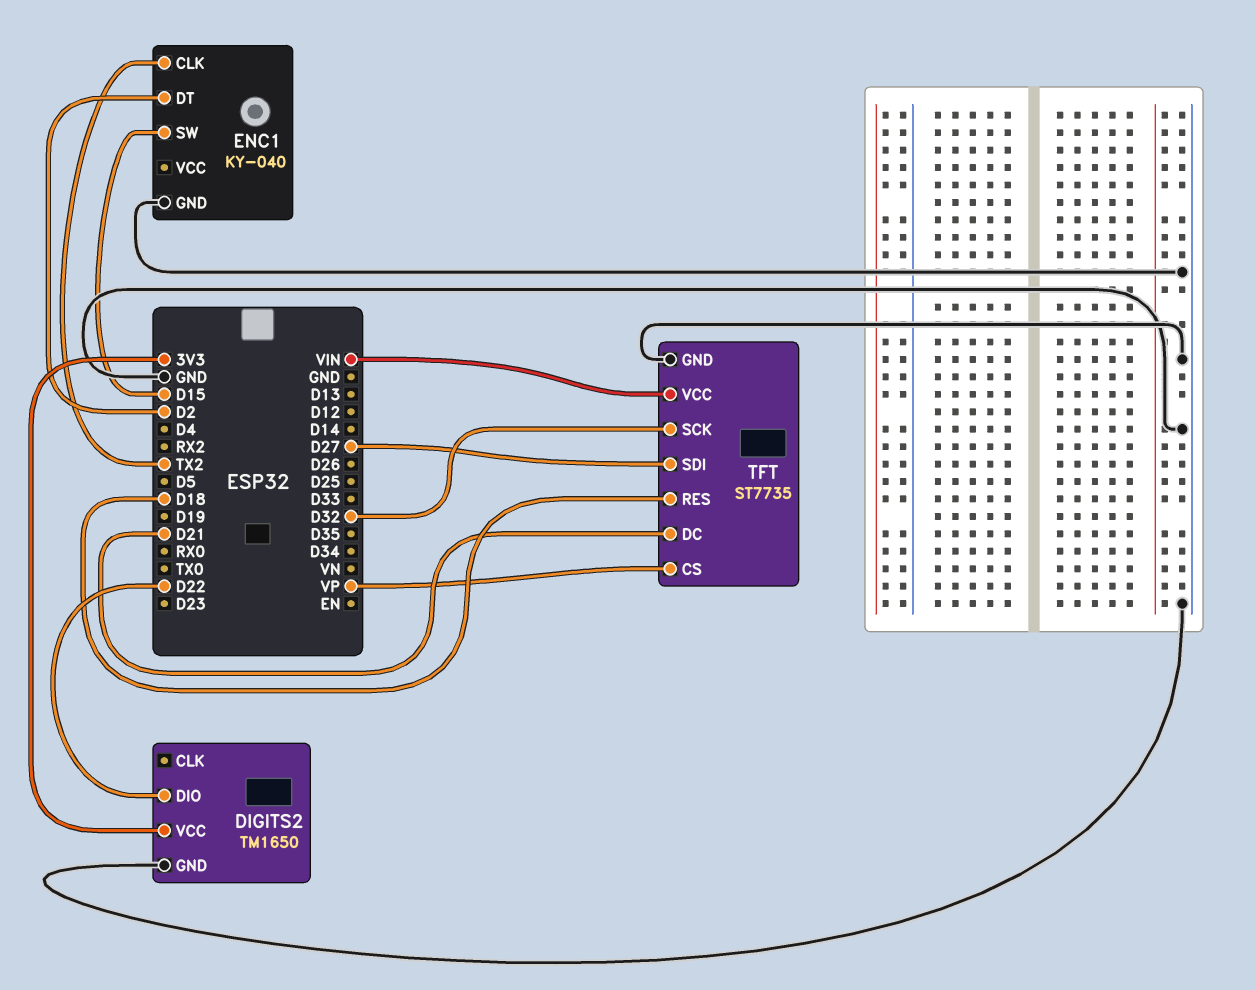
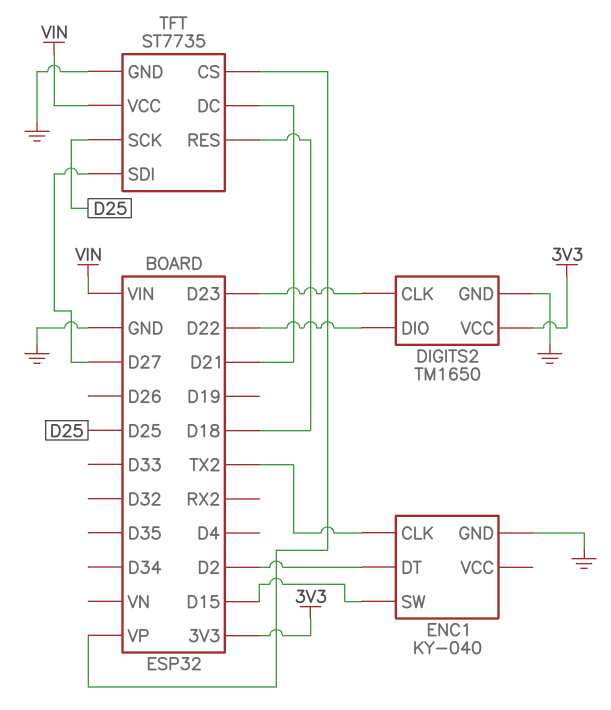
DIGITS2 pin CLK: none -> D23
TFT pin SCK: D32 -> D25

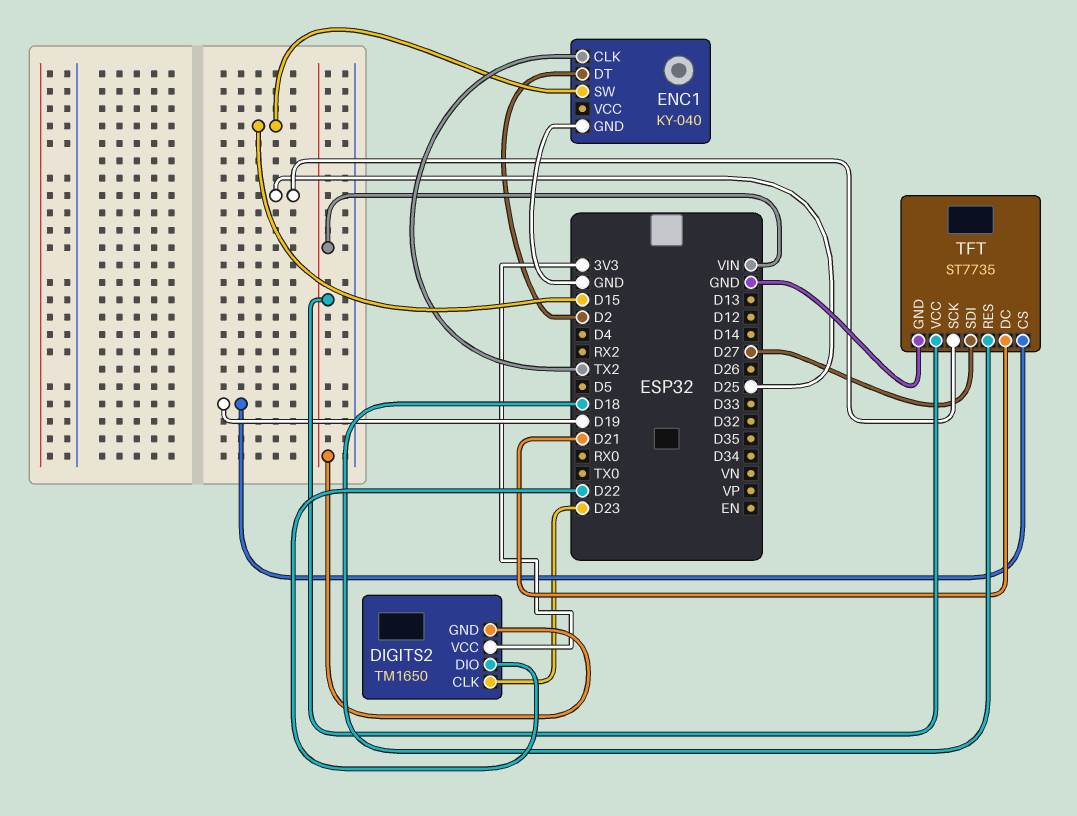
DIGITS2 pin GND: GND -> VIN
TFT pin CS: VP -> D19

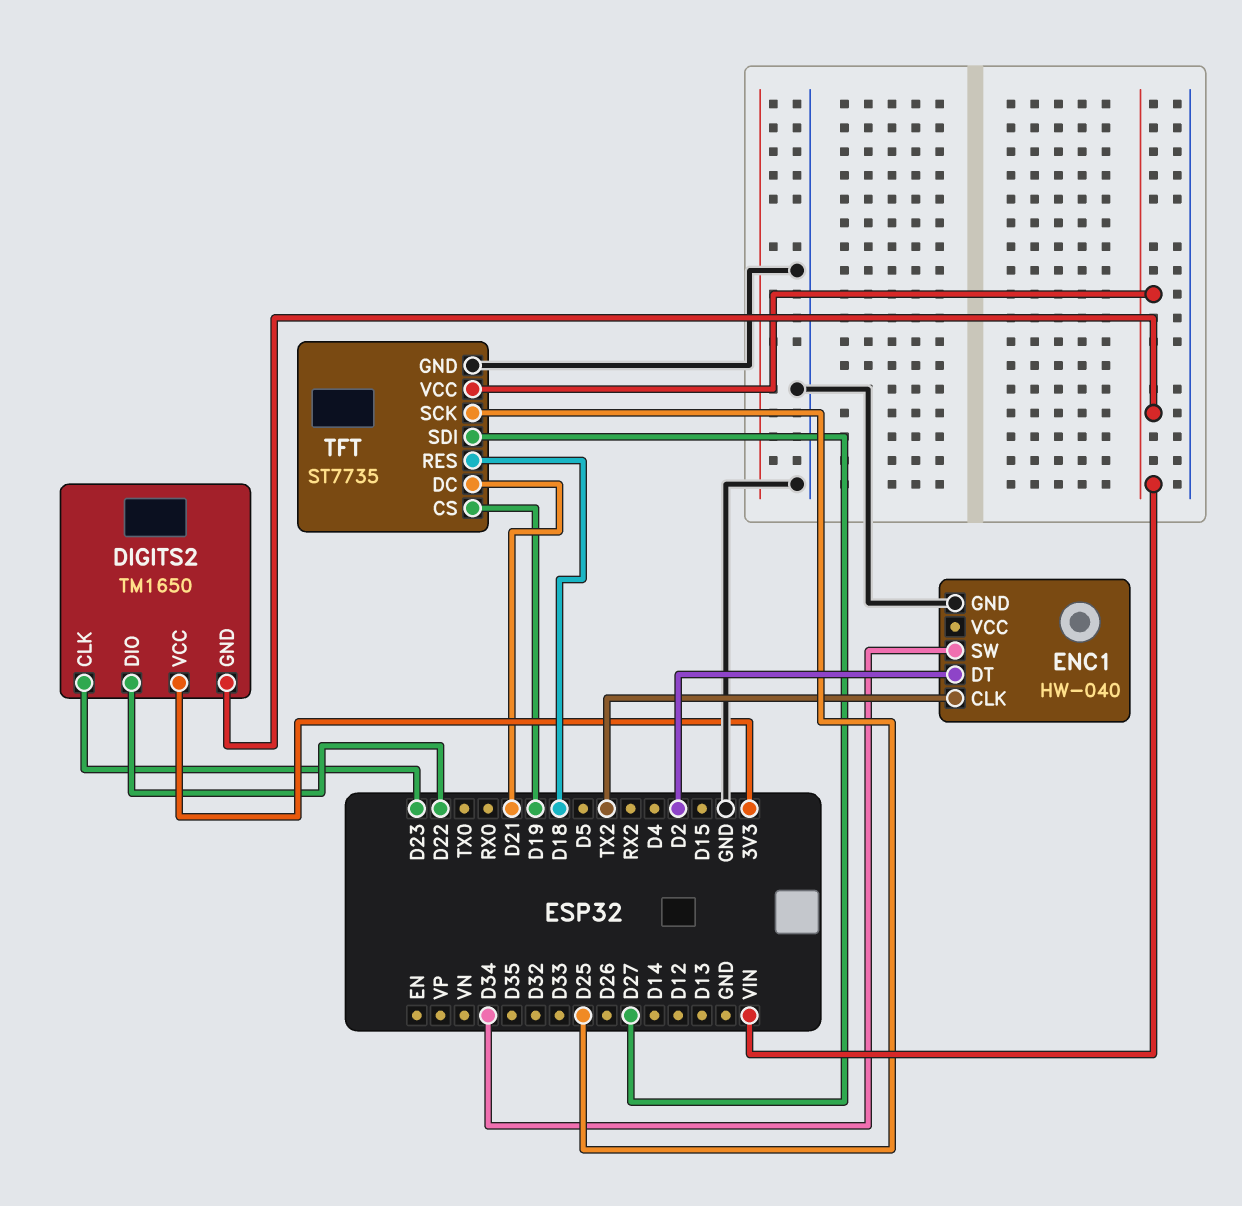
ENC1: KY-040 -> HW-040
ENC1 pin SW: D15 -> D34

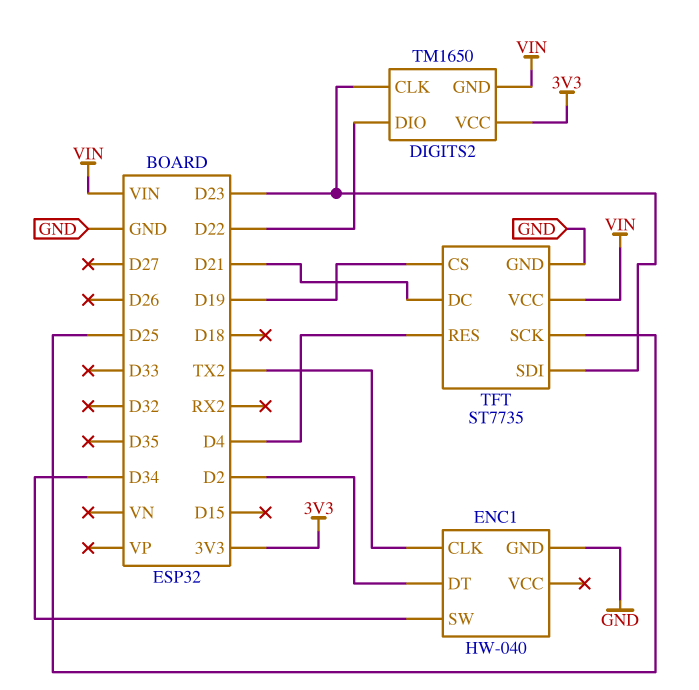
TFT pin RES: D18 -> D4
TFT pin SDI: D27 -> D23

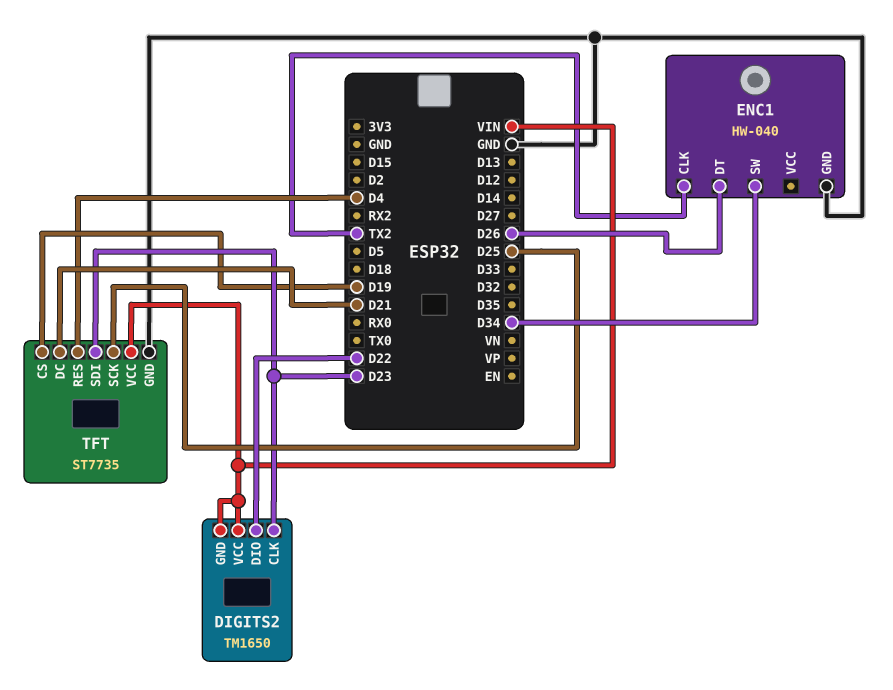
DIGITS2 pin VCC: 3V3 -> VIN
ENC1 pin DT: D2 -> D26

